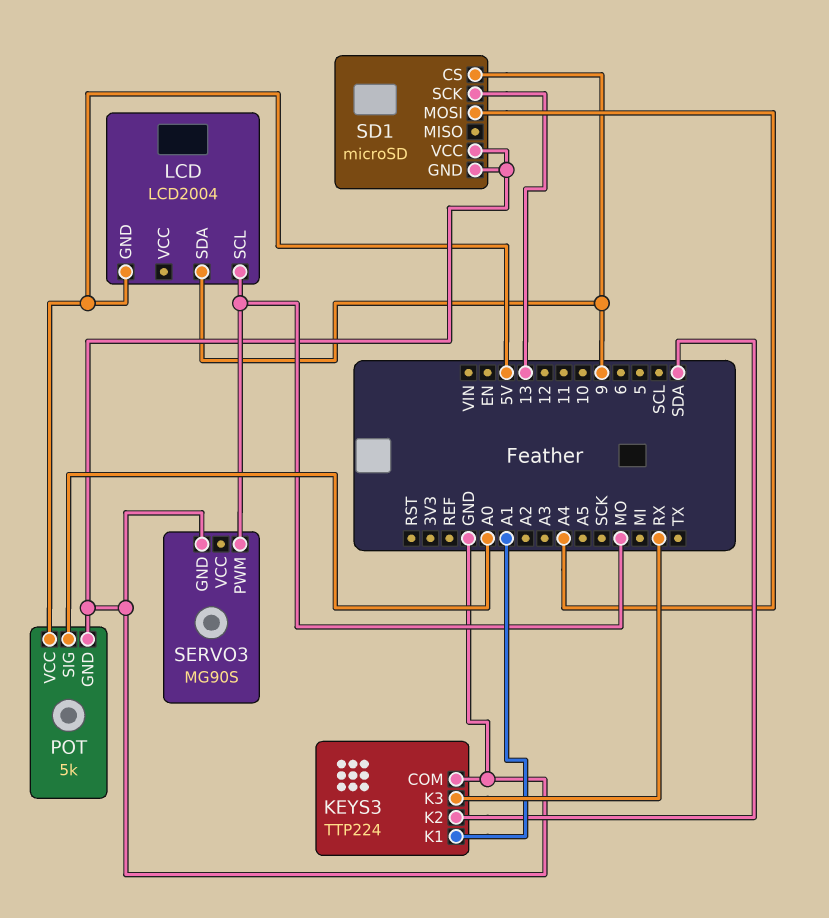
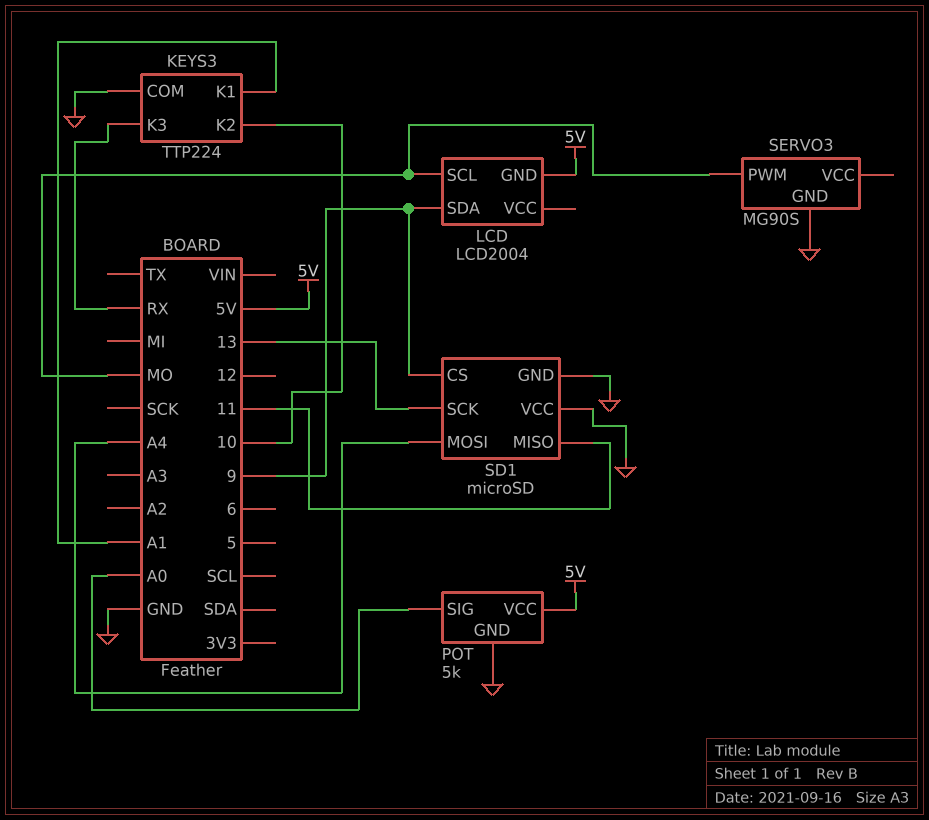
KEYS3 pin K2: SDA -> 10
SD1 pin MISO: none -> 11

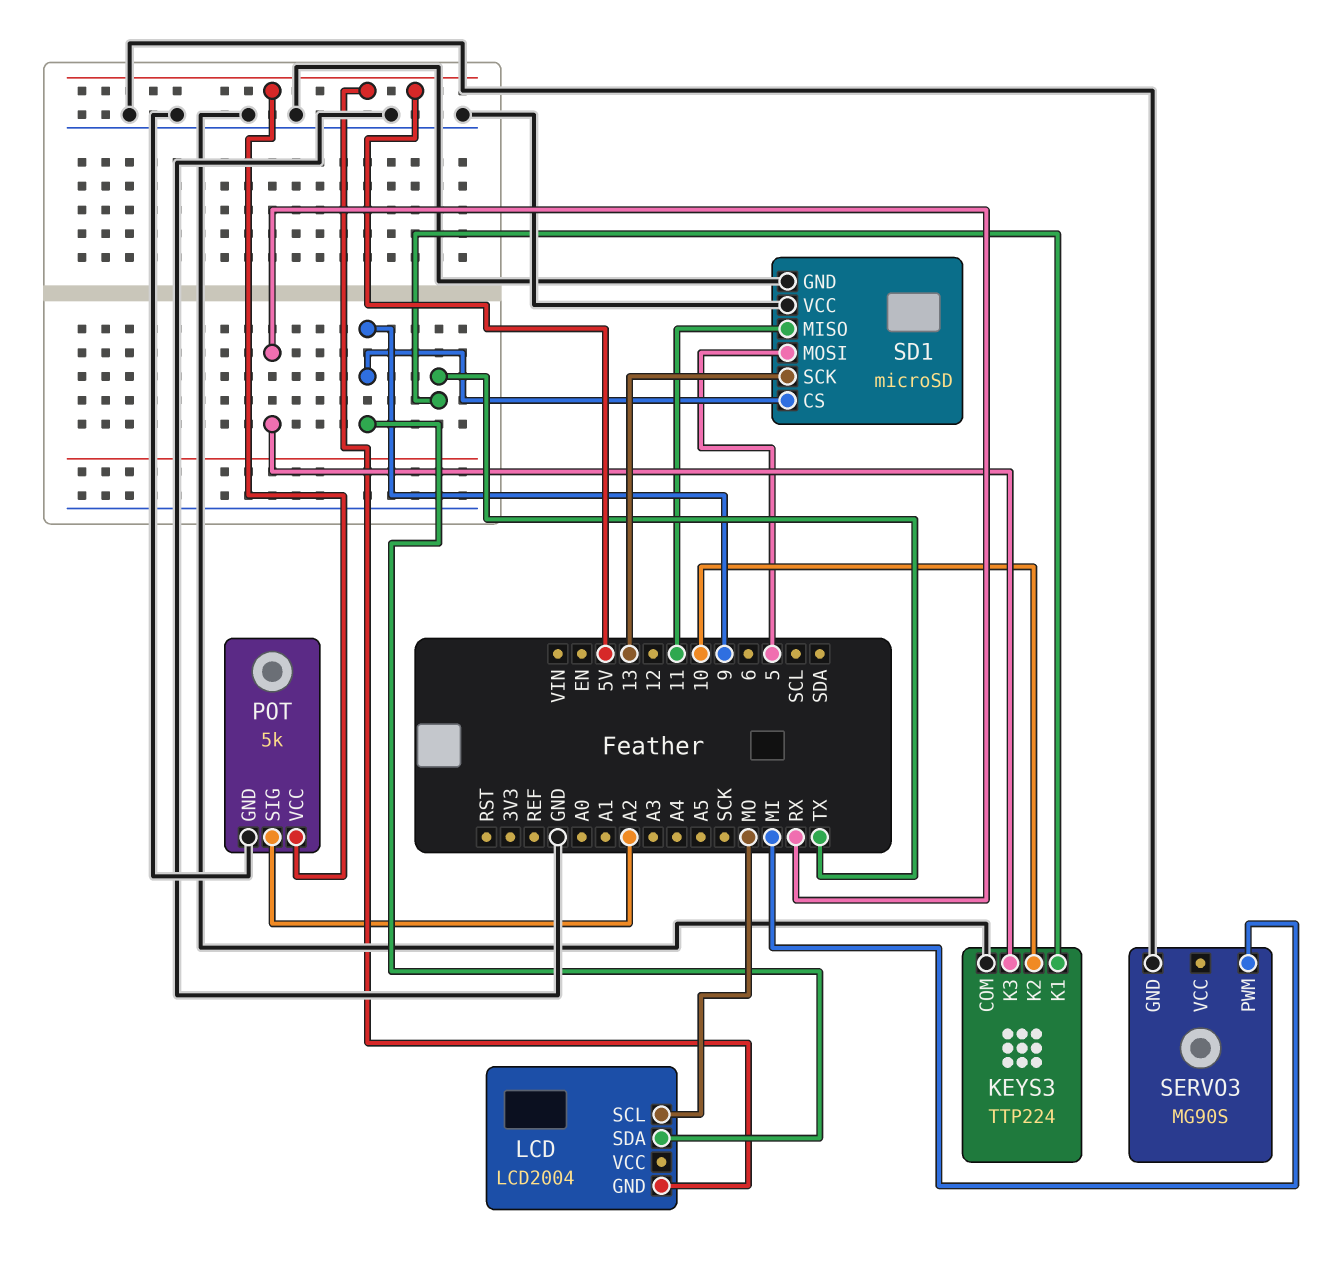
KEYS3 pin K1: A1 -> TX
POT pin SIG: A0 -> A2
SD1 pin MOSI: A4 -> 5
SERVO3 pin PWM: MO -> MI

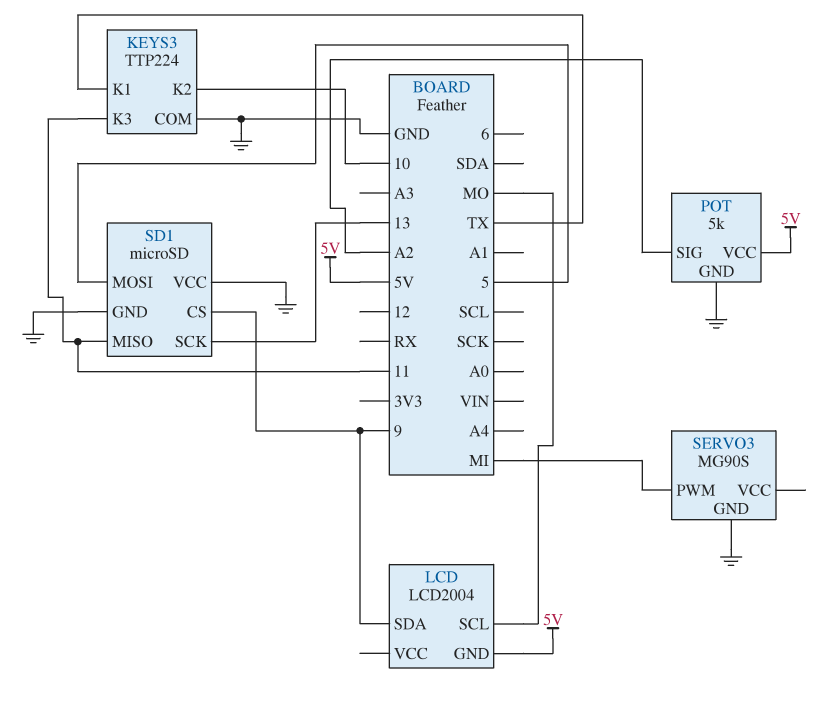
KEYS3 pin K3: RX -> 11

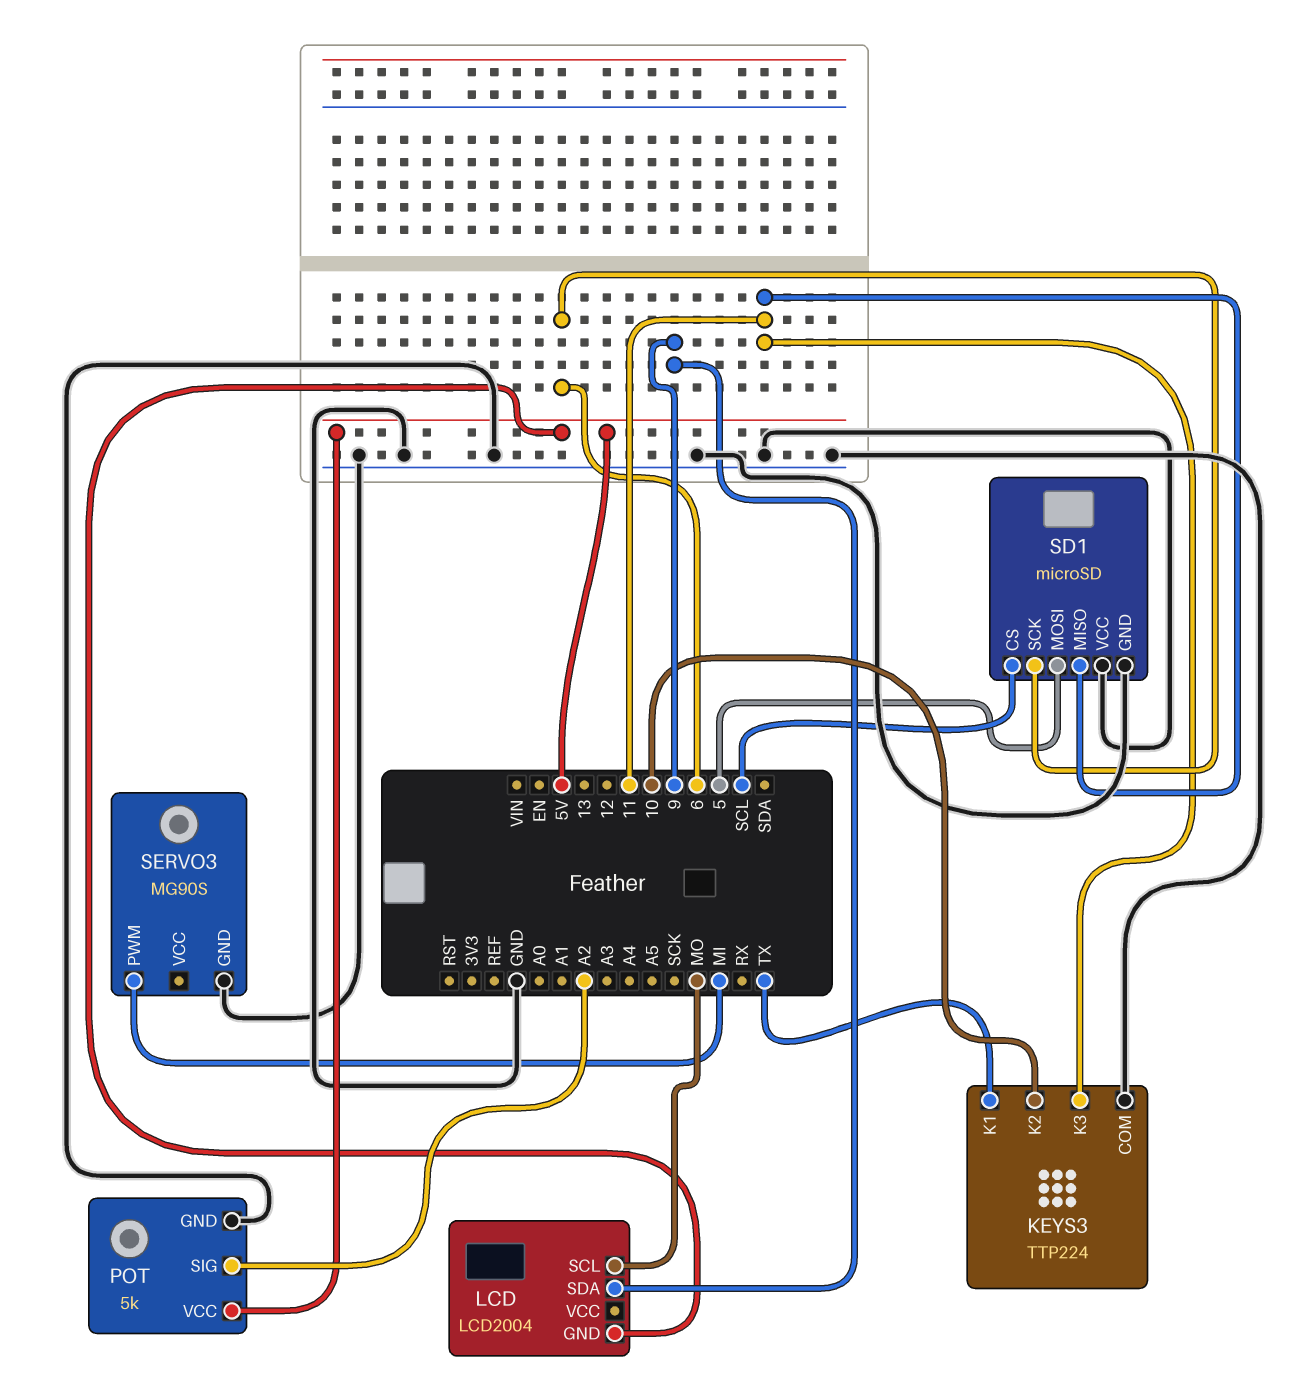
SD1 pin CS: 9 -> SCL
SD1 pin SCK: 13 -> 6

